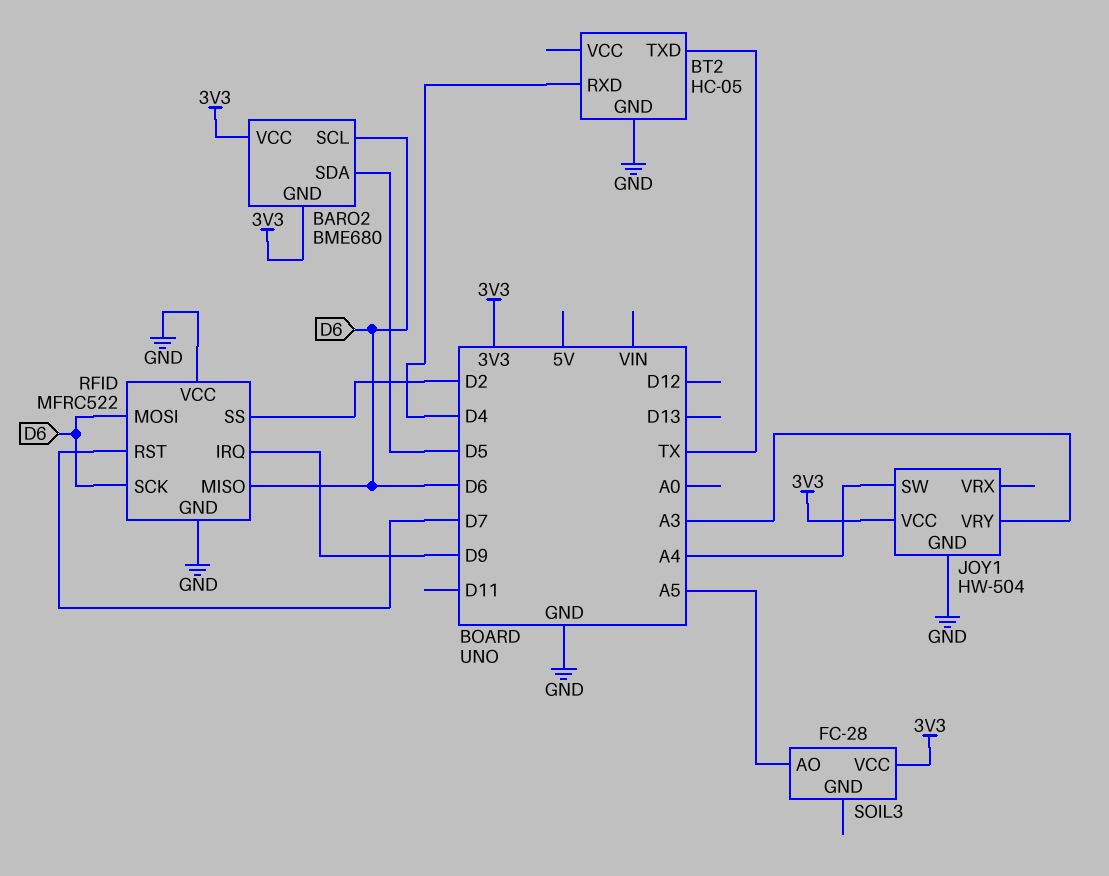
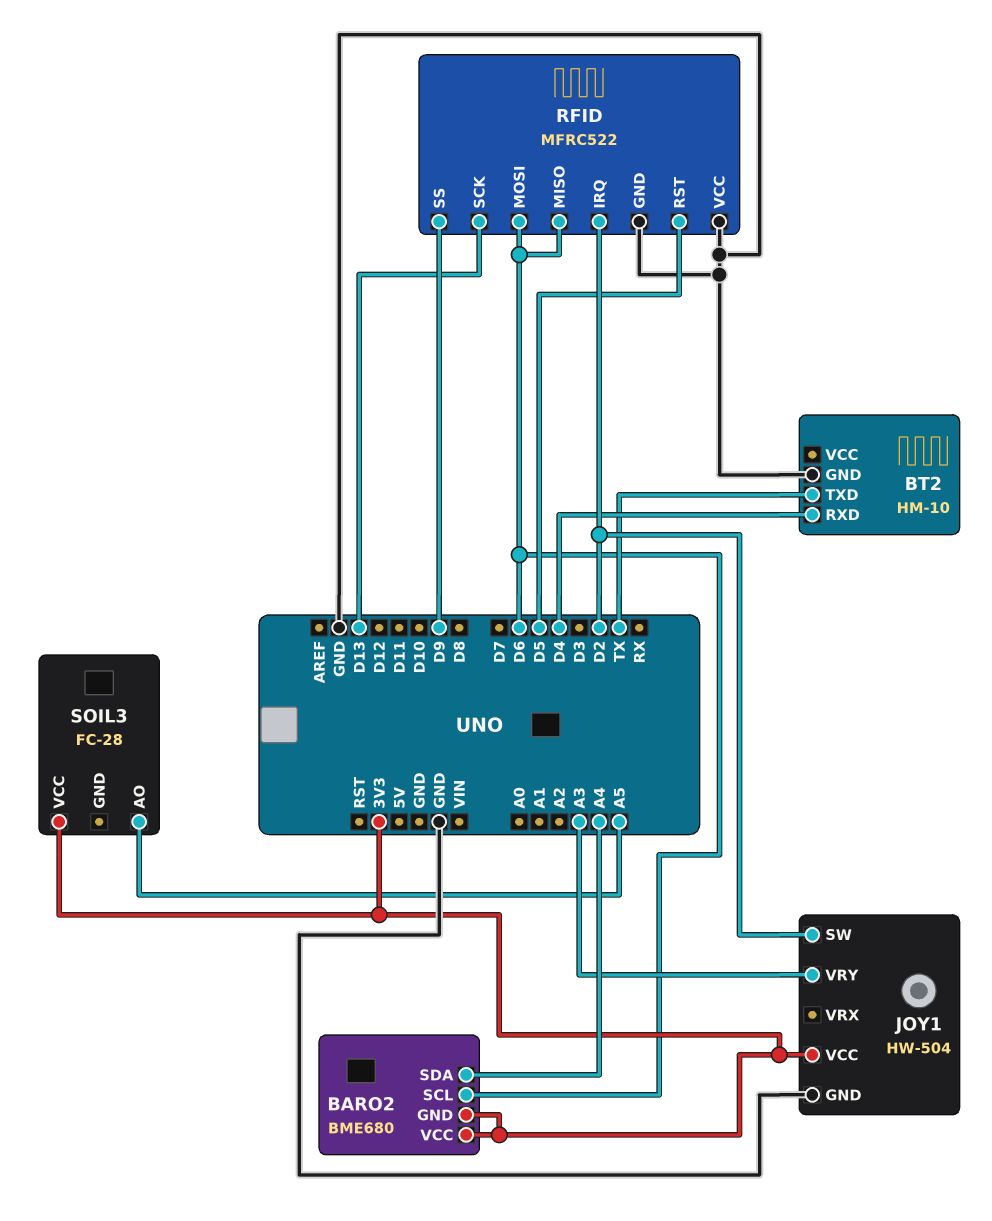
BARO2 pin SDA: D5 -> A4
BT2: HC-05 -> HM-10
JOY1 pin SW: A4 -> D2
RFID pin IRQ: D9 -> D2
RFID pin RST: D7 -> D5
RFID pin SCK: D6 -> D13
RFID pin SS: D2 -> D9

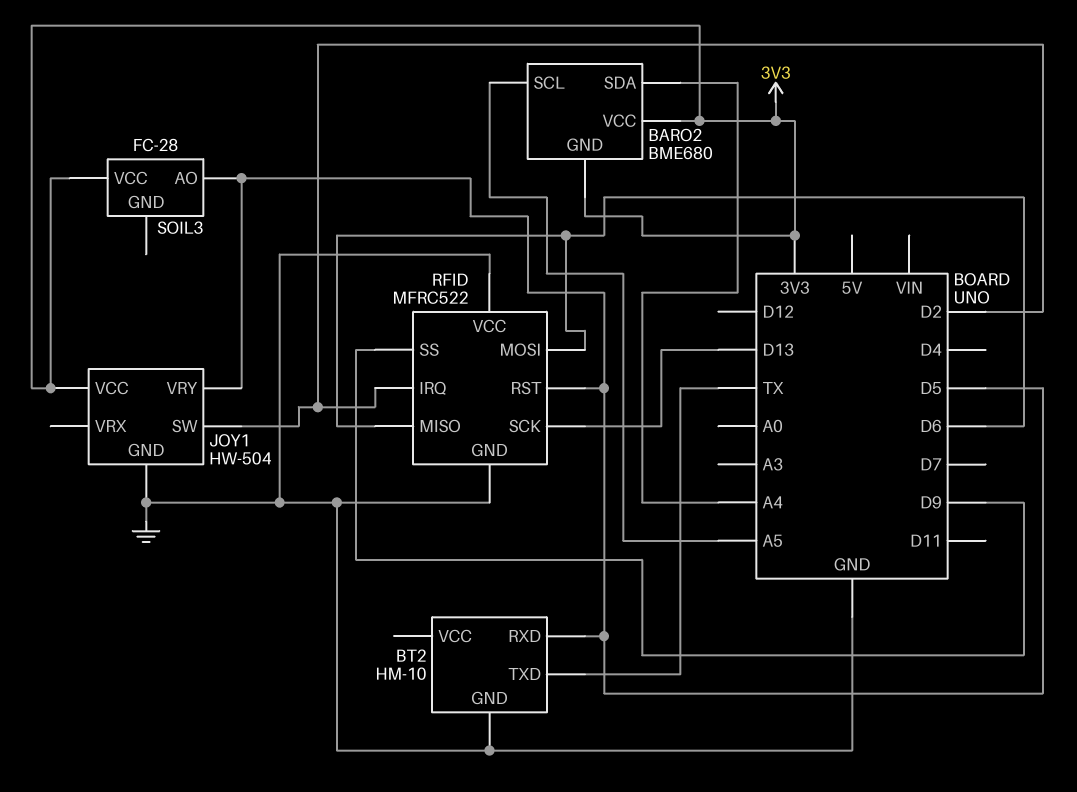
BARO2 pin SCL: D6 -> A5
BT2 pin RXD: D4 -> D5
JOY1 pin VRY: A3 -> D5
SOIL3 pin AO: A5 -> D5

